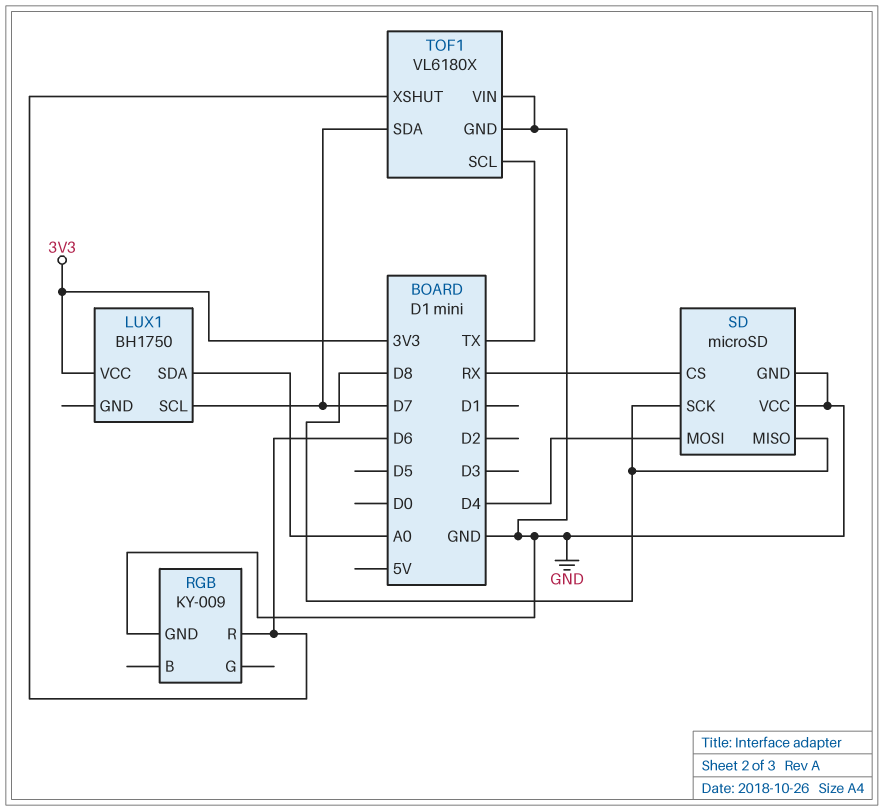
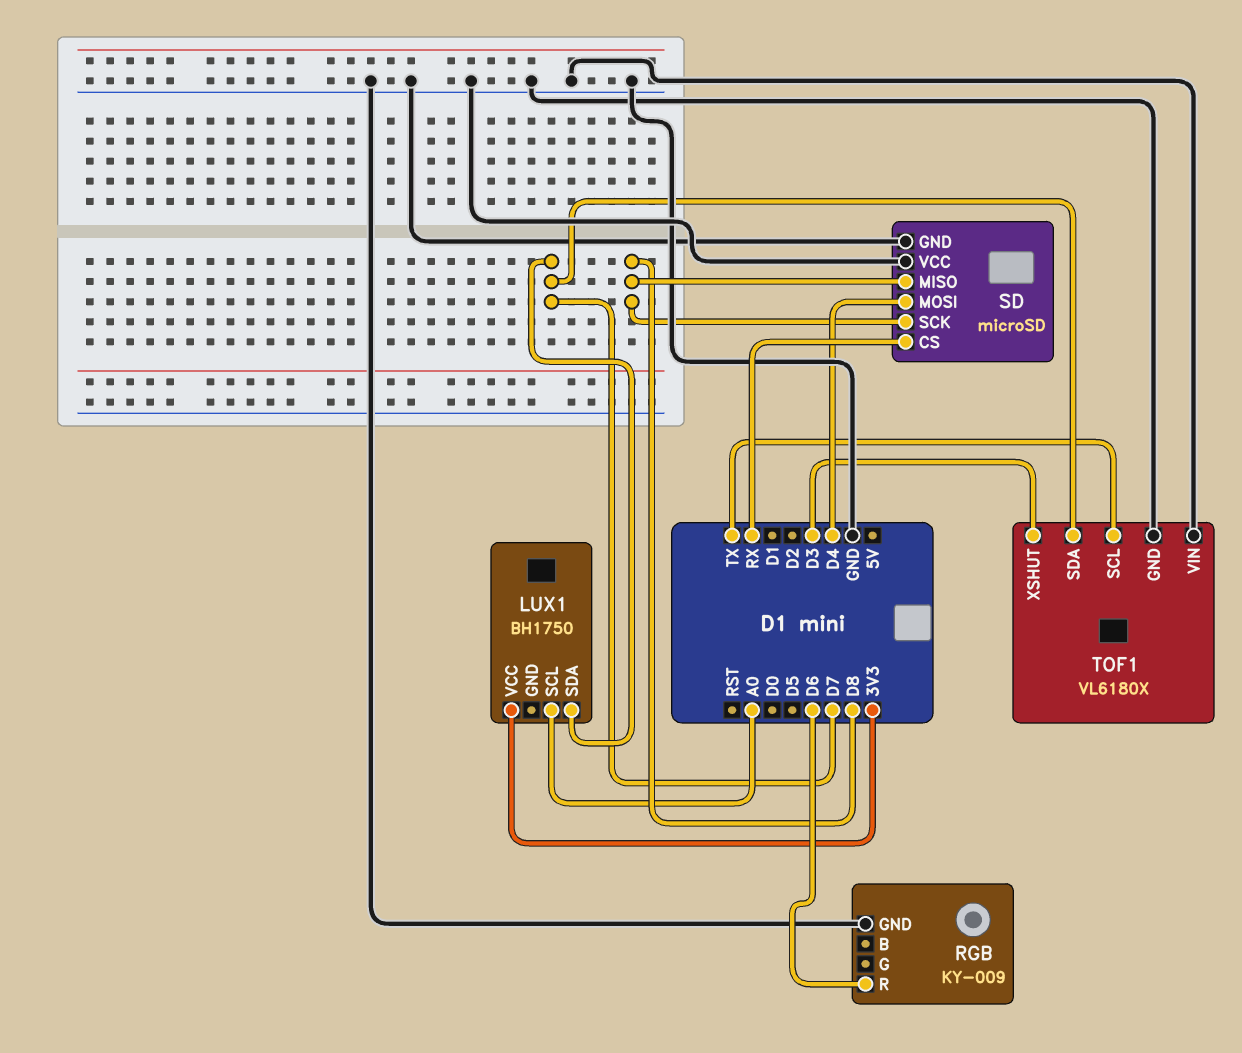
LUX1 pin SCL: D7 -> A0
LUX1 pin SDA: A0 -> D7
TOF1 pin XSHUT: D6 -> D3

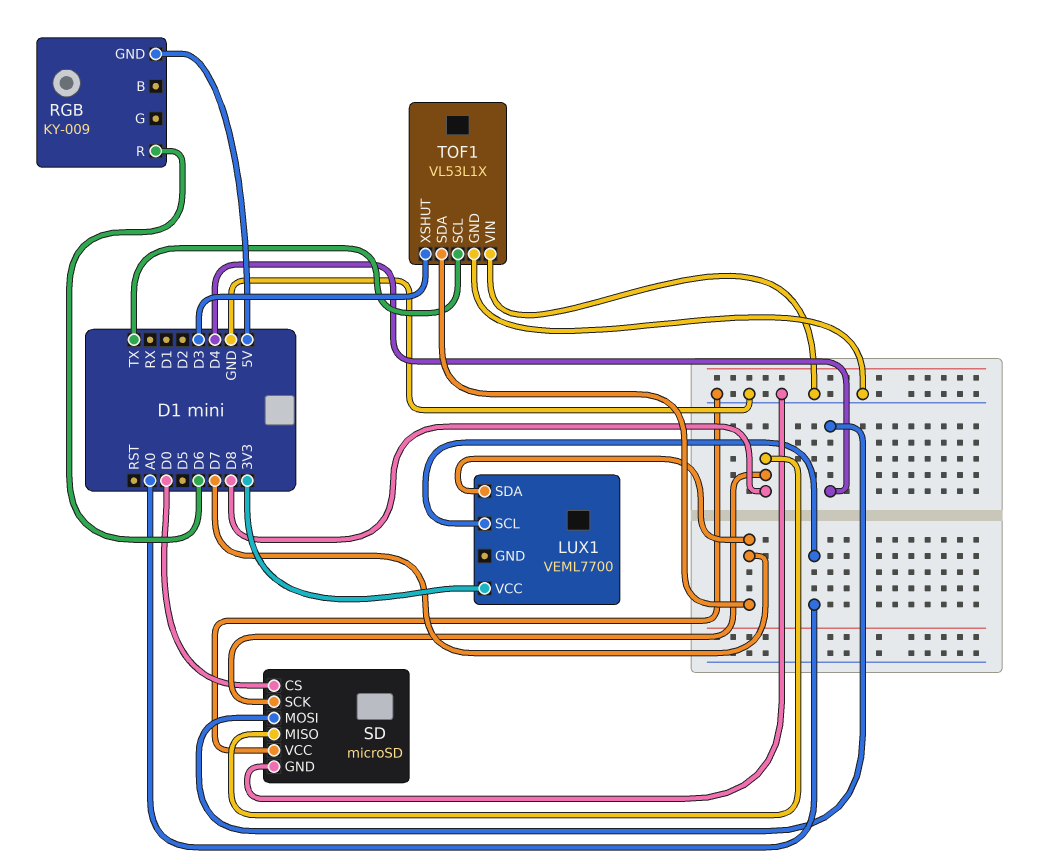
LUX1: BH1750 -> VEML7700
RGB pin GND: GND -> 5V
SD pin CS: RX -> D0
TOF1: VL6180X -> VL53L1X

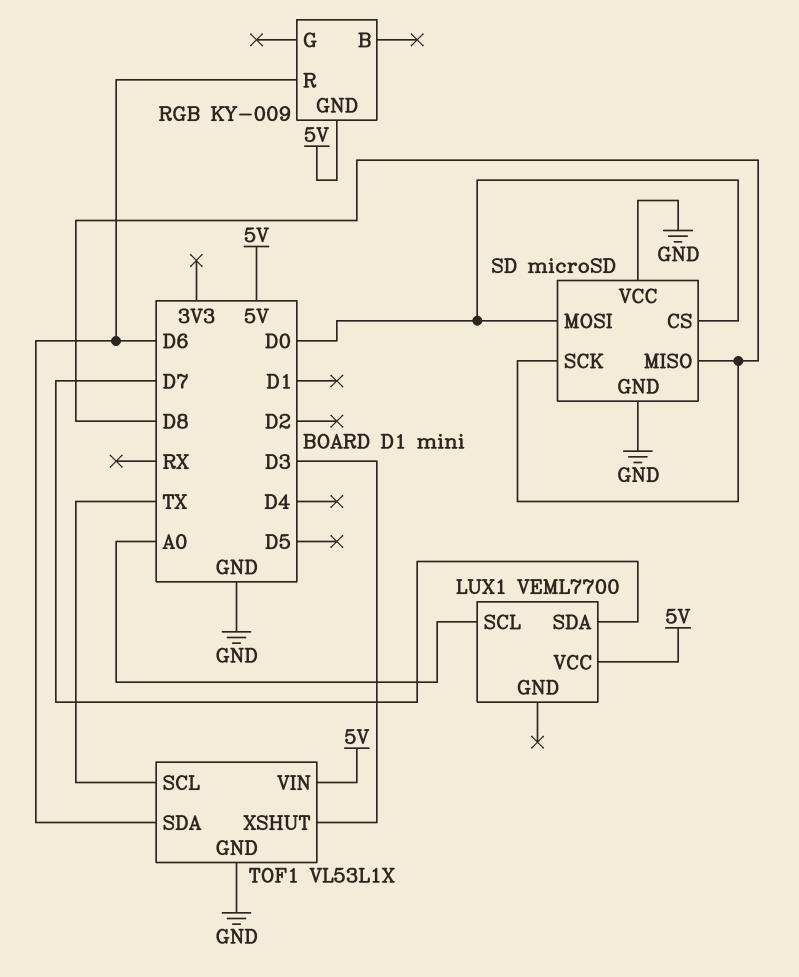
LUX1 pin VCC: 3V3 -> 5V
SD pin MOSI: D4 -> D0
TOF1 pin SDA: D7 -> D6
TOF1 pin VIN: GND -> 5V

